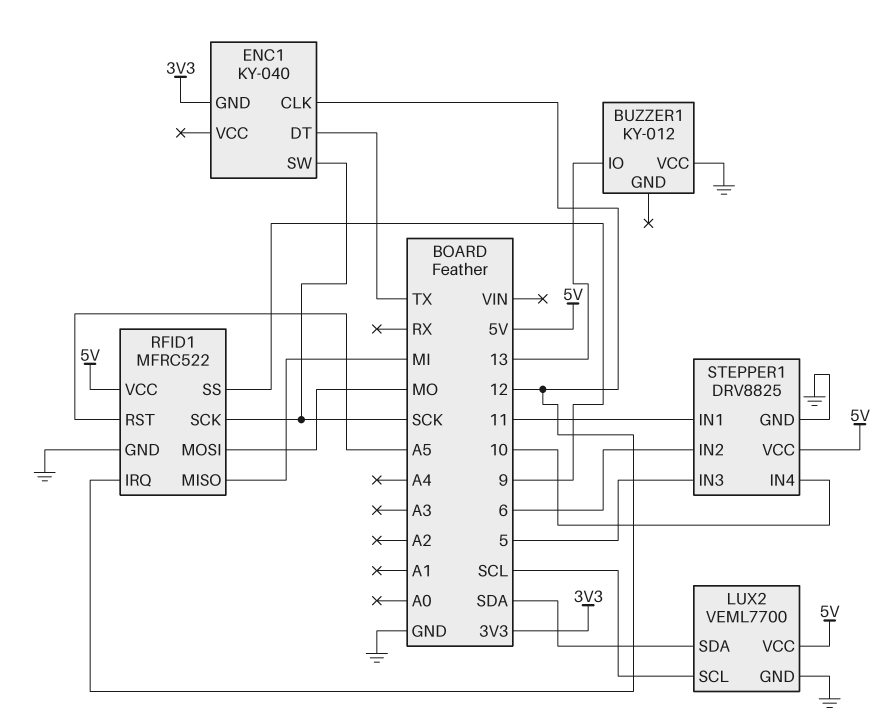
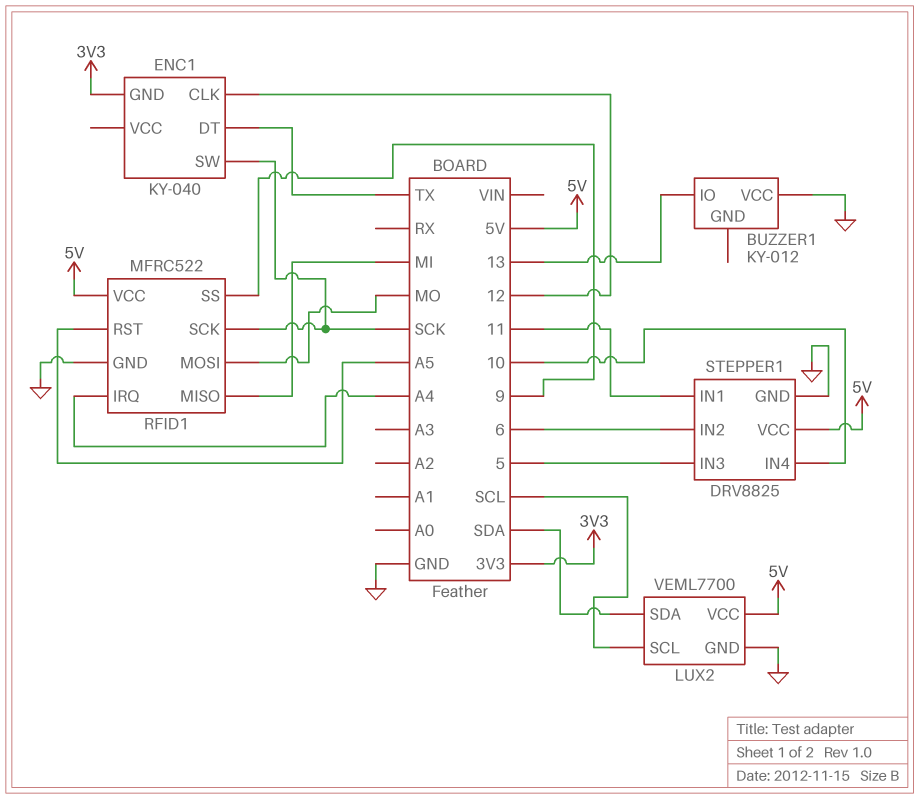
RFID1 pin IRQ: 12 -> A4

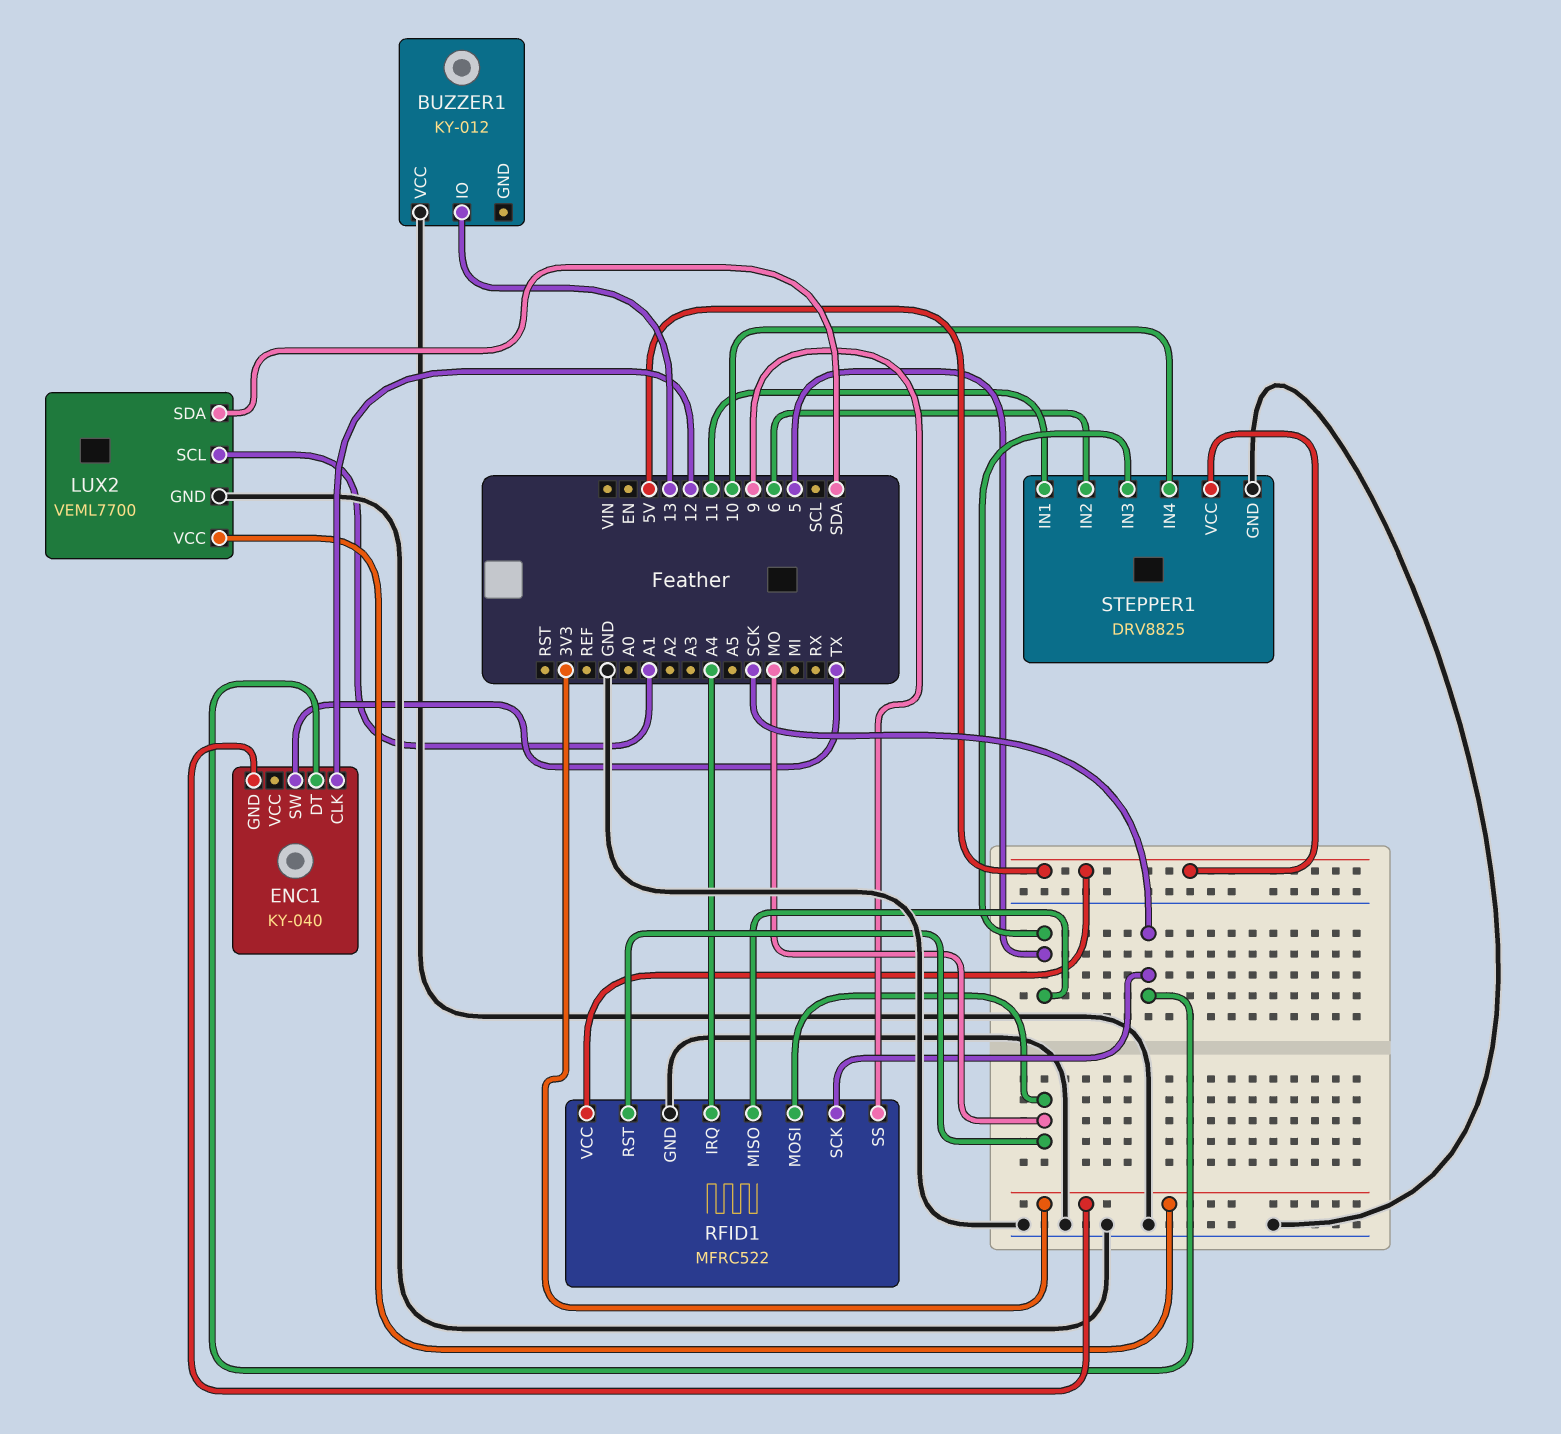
ENC1 pin DT: TX -> SCK
ENC1 pin SW: SCK -> TX
LUX2 pin SCL: SCL -> A1
LUX2 pin VCC: 5V -> 3V3
RFID1 pin MISO: MI -> 5
RFID1 pin RST: A5 -> MO

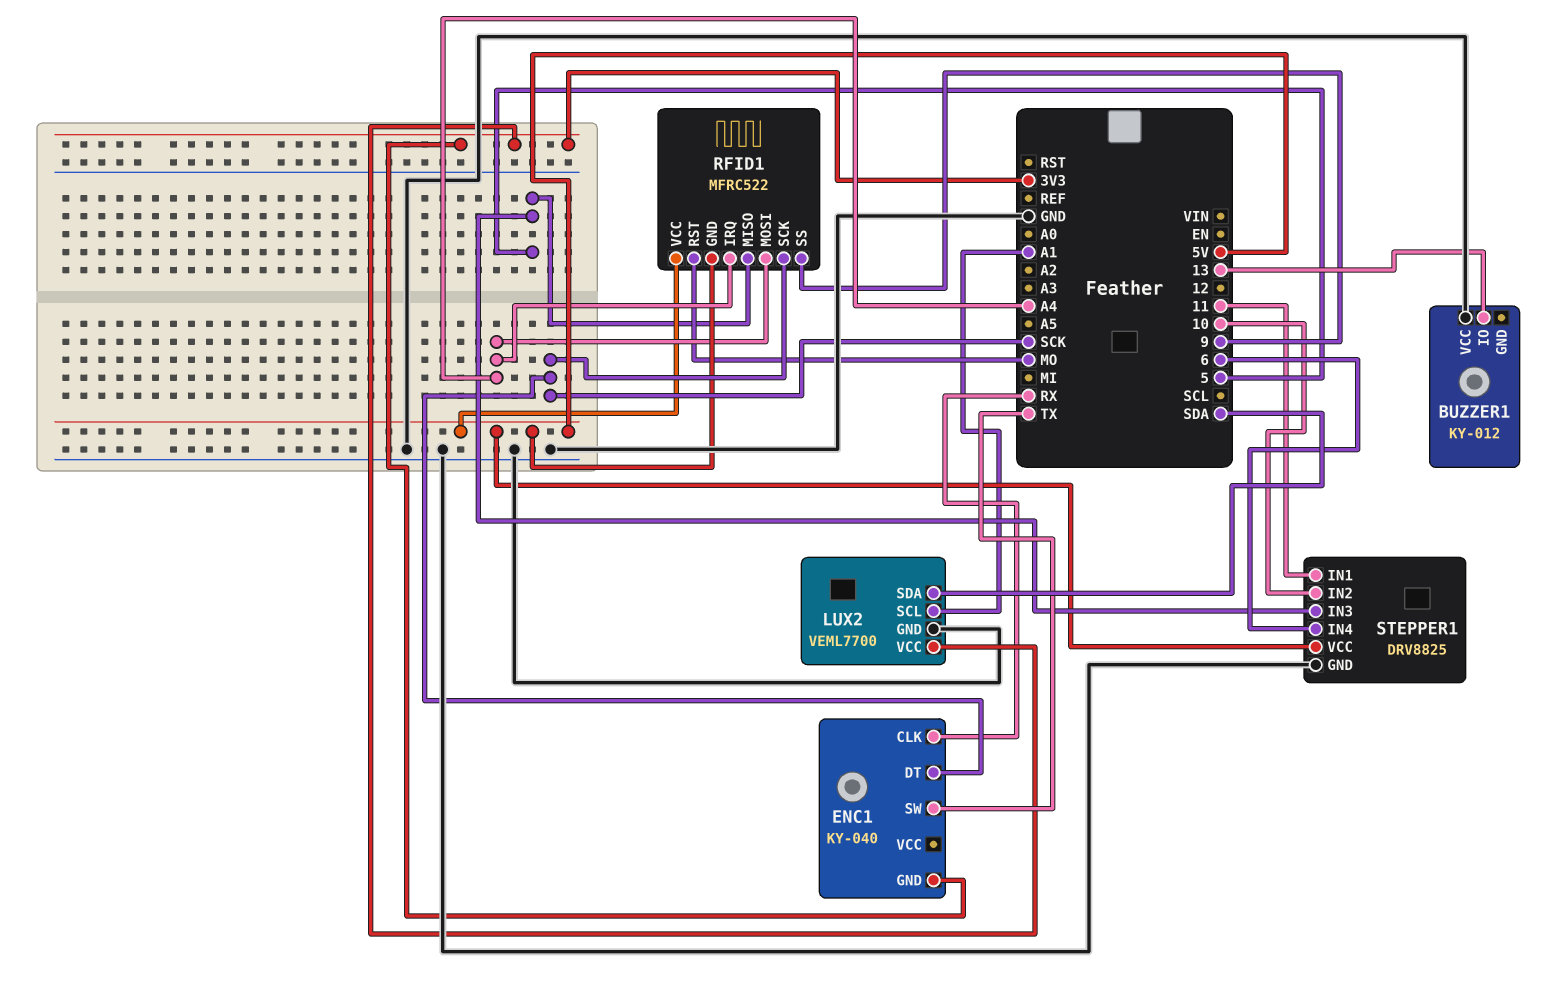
ENC1 pin CLK: 12 -> RX
RFID1 pin GND: GND -> 5V
RFID1 pin MOSI: MO -> A4
STEPPER1 pin IN2: 6 -> 10
STEPPER1 pin IN4: 10 -> 6

